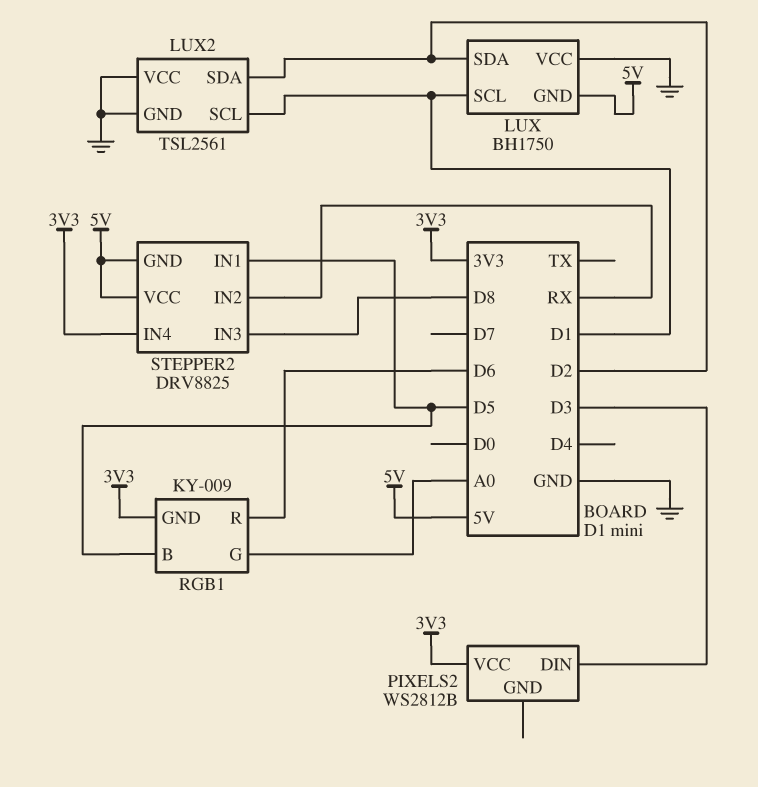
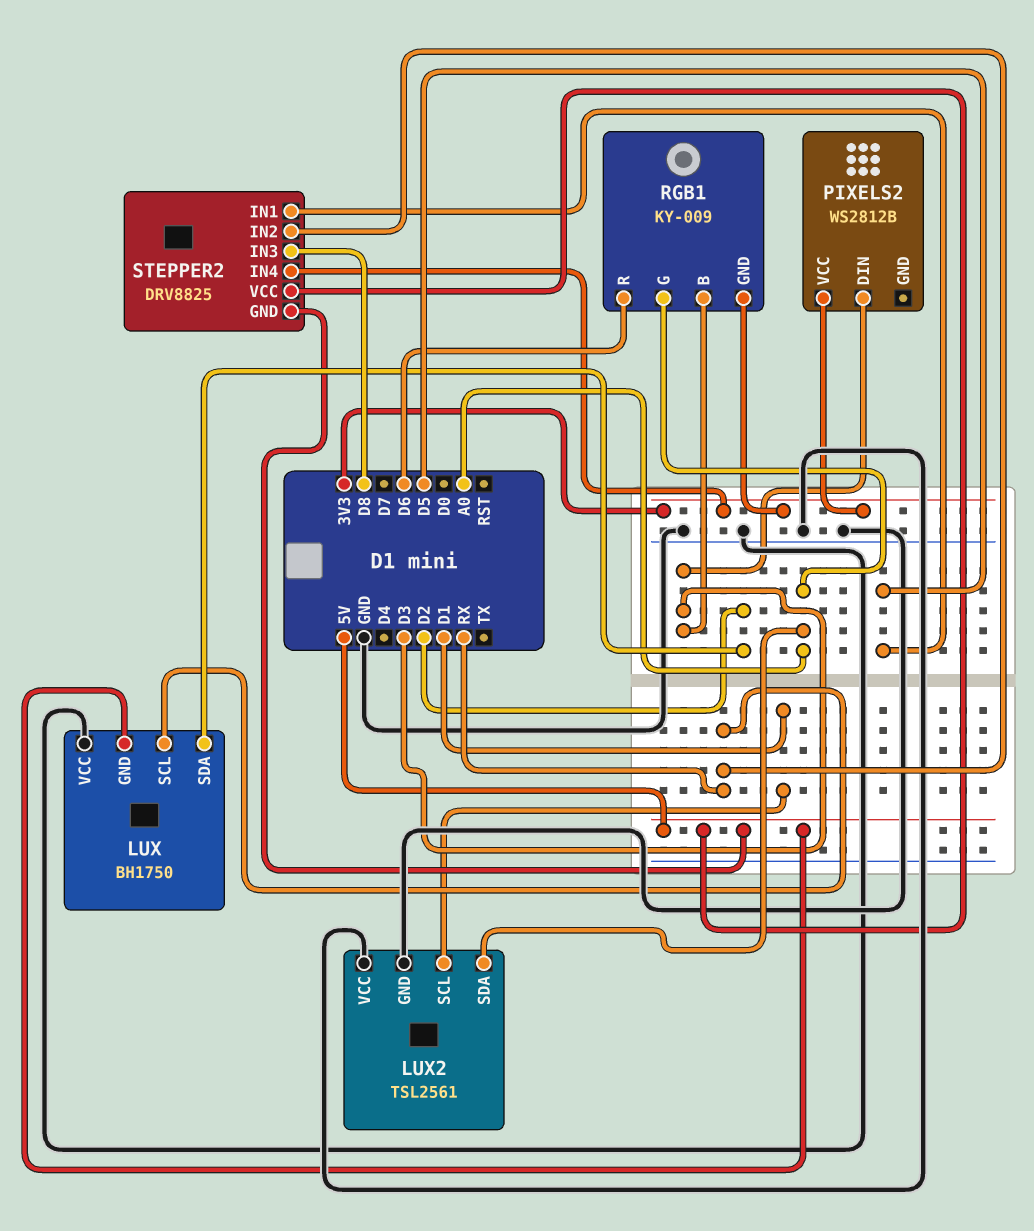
LUX pin SCL: D1 -> RX
LUX2 pin SDA: D2 -> A0
RGB1 pin B: D5 -> D3

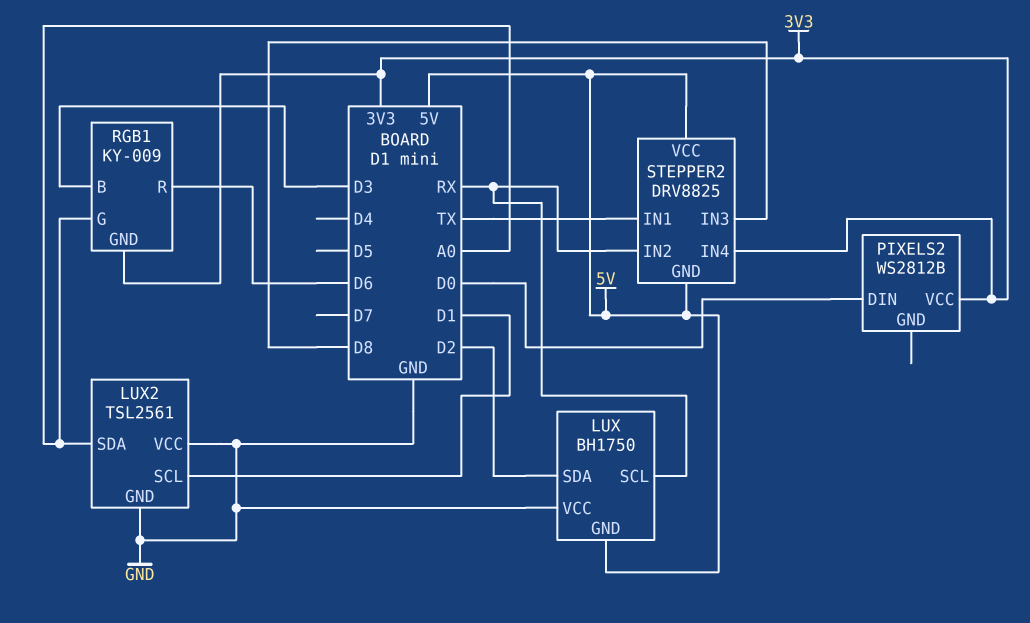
PIXELS2 pin DIN: D3 -> D0
STEPPER2 pin IN1: D5 -> TX

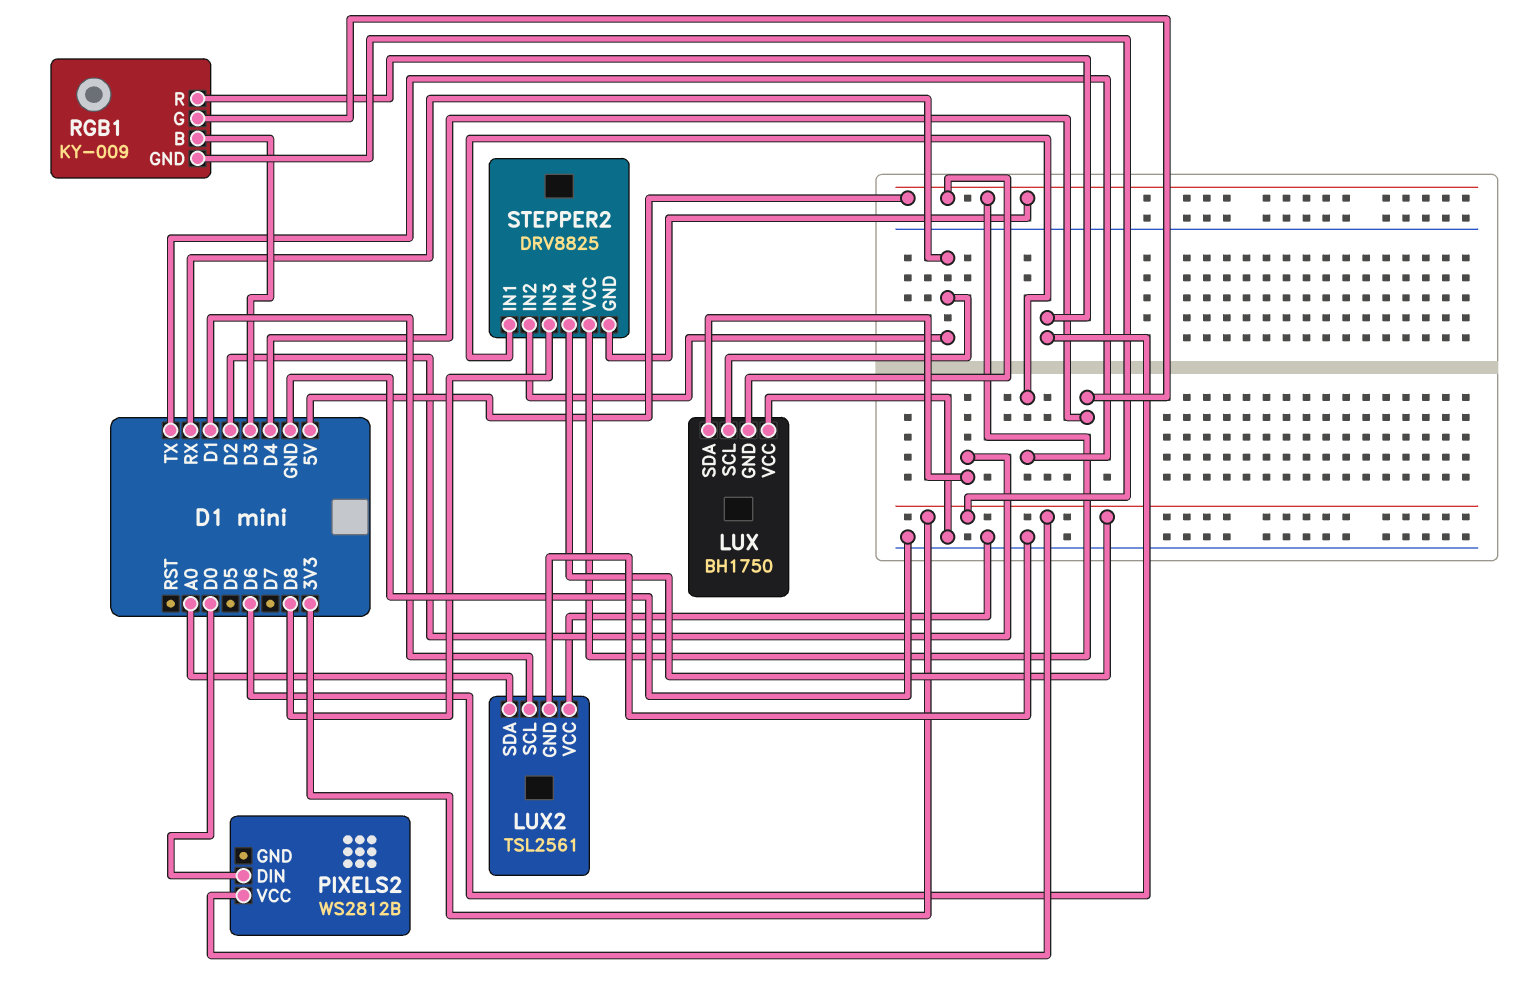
RGB1 pin G: A0 -> D4

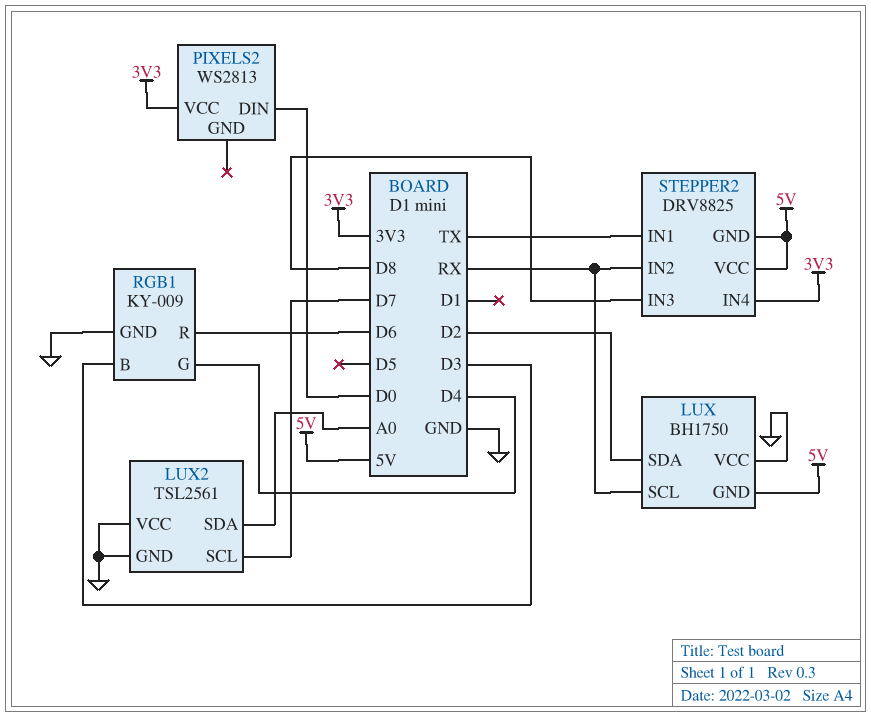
LUX2 pin SCL: D1 -> D7
PIXELS2: WS2812B -> WS2813
RGB1 pin GND: 3V3 -> GND

